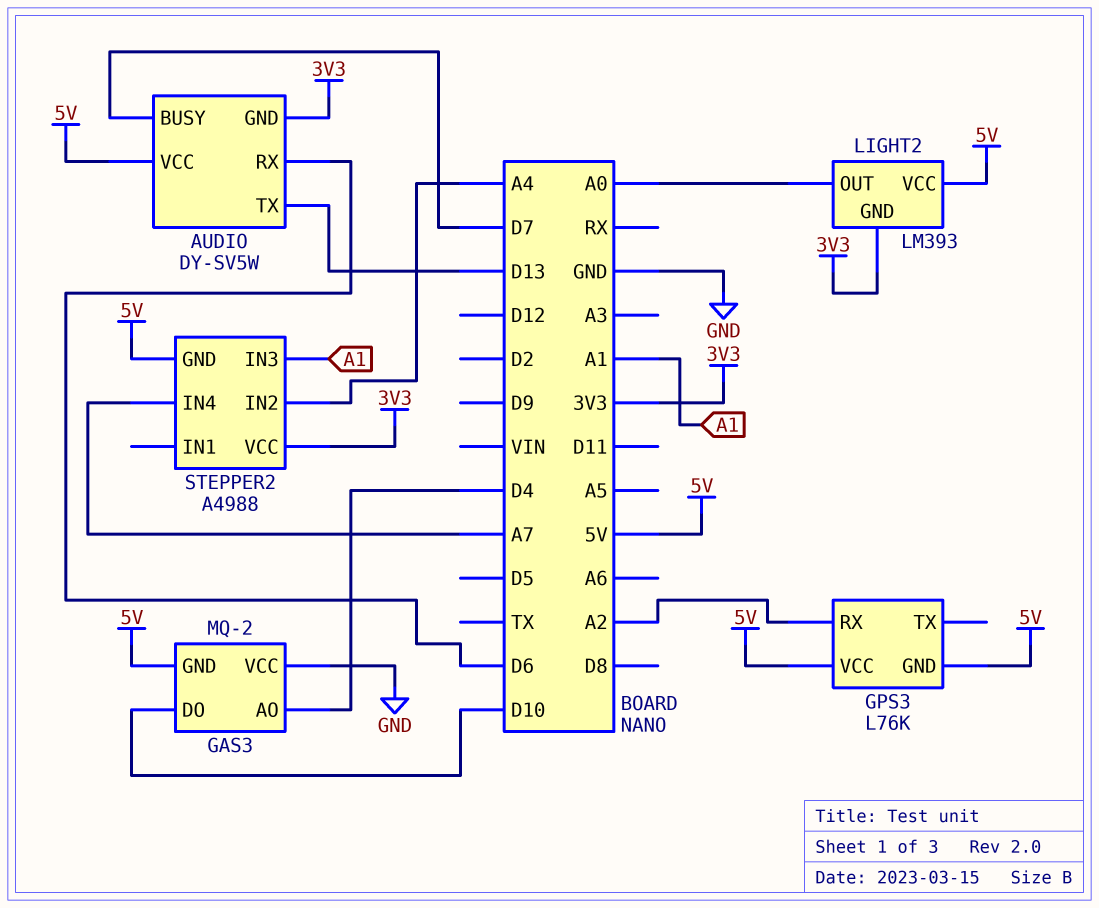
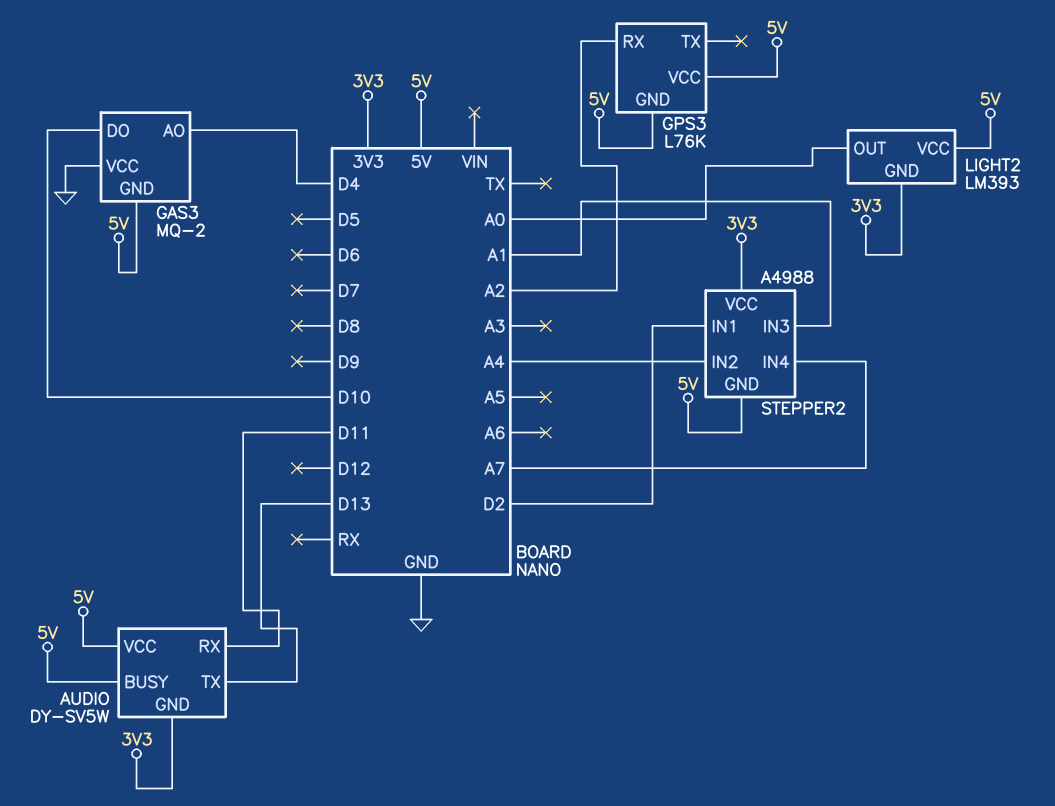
AUDIO pin BUSY: D7 -> 5V
AUDIO pin RX: D6 -> D11
STEPPER2 pin IN1: none -> D2

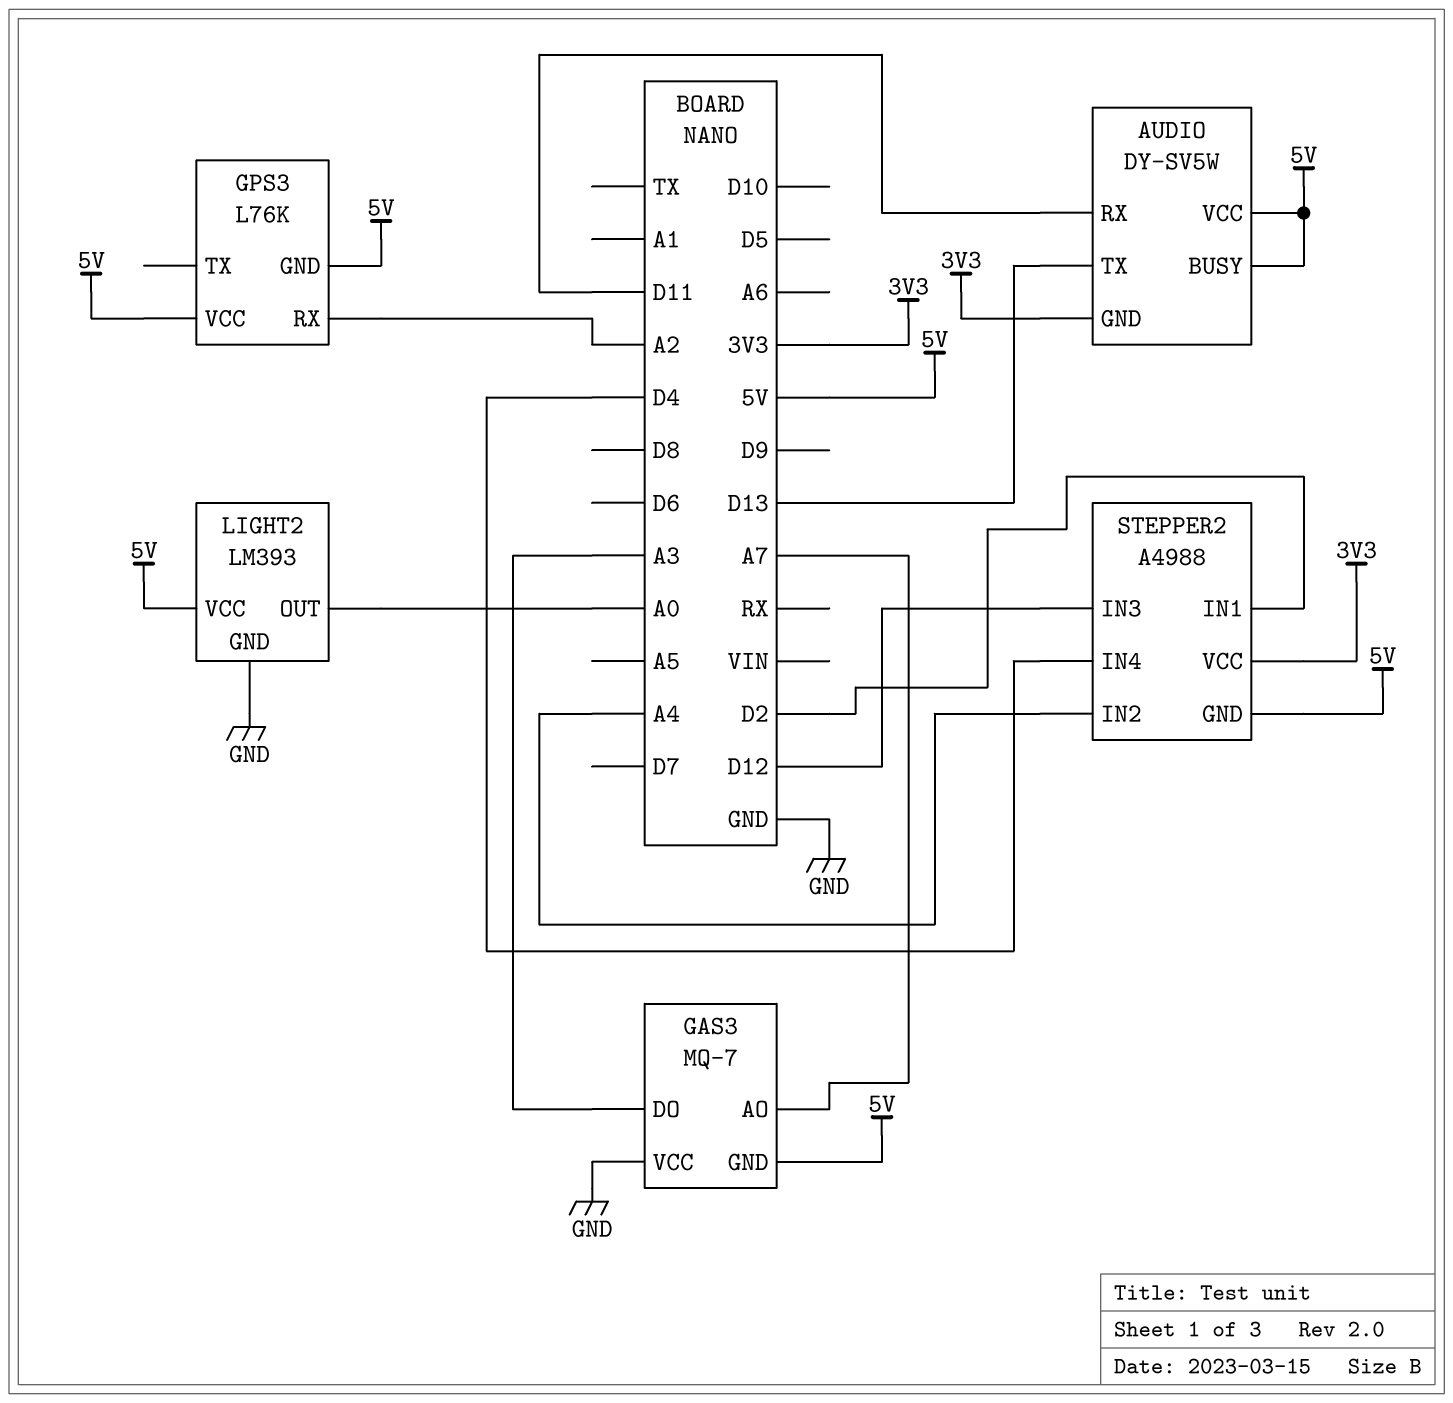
GAS3: MQ-2 -> MQ-7
GAS3 pin AO: D4 -> A7
GAS3 pin DO: D10 -> A3
LIGHT2 pin GND: 3V3 -> GND
STEPPER2 pin IN3: A1 -> D12
STEPPER2 pin IN4: A7 -> D4

